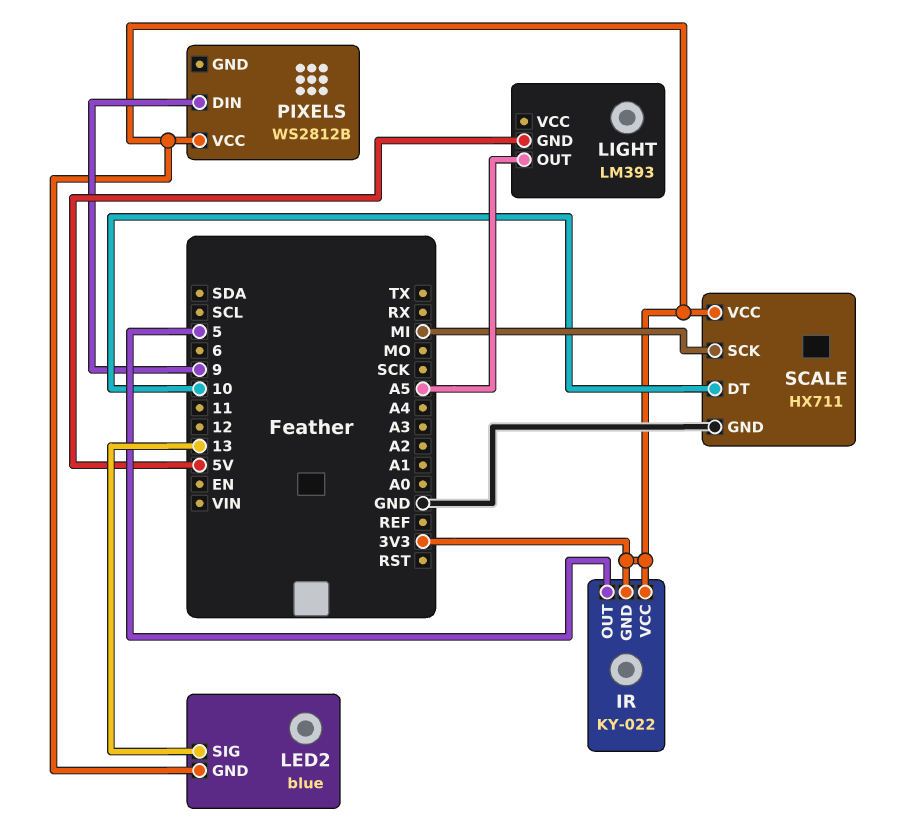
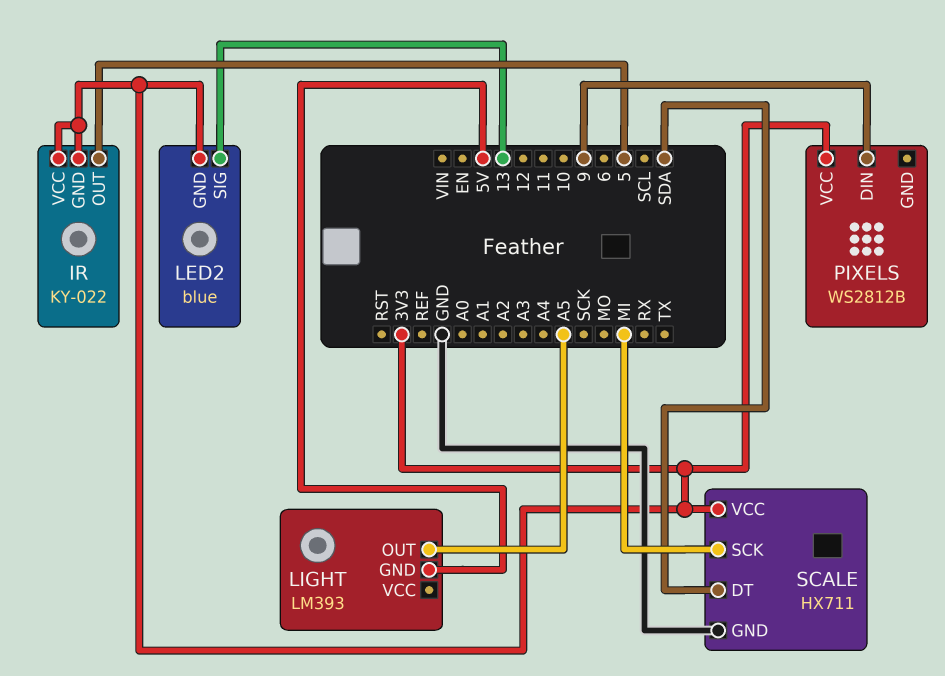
SCALE pin DT: 10 -> SDA

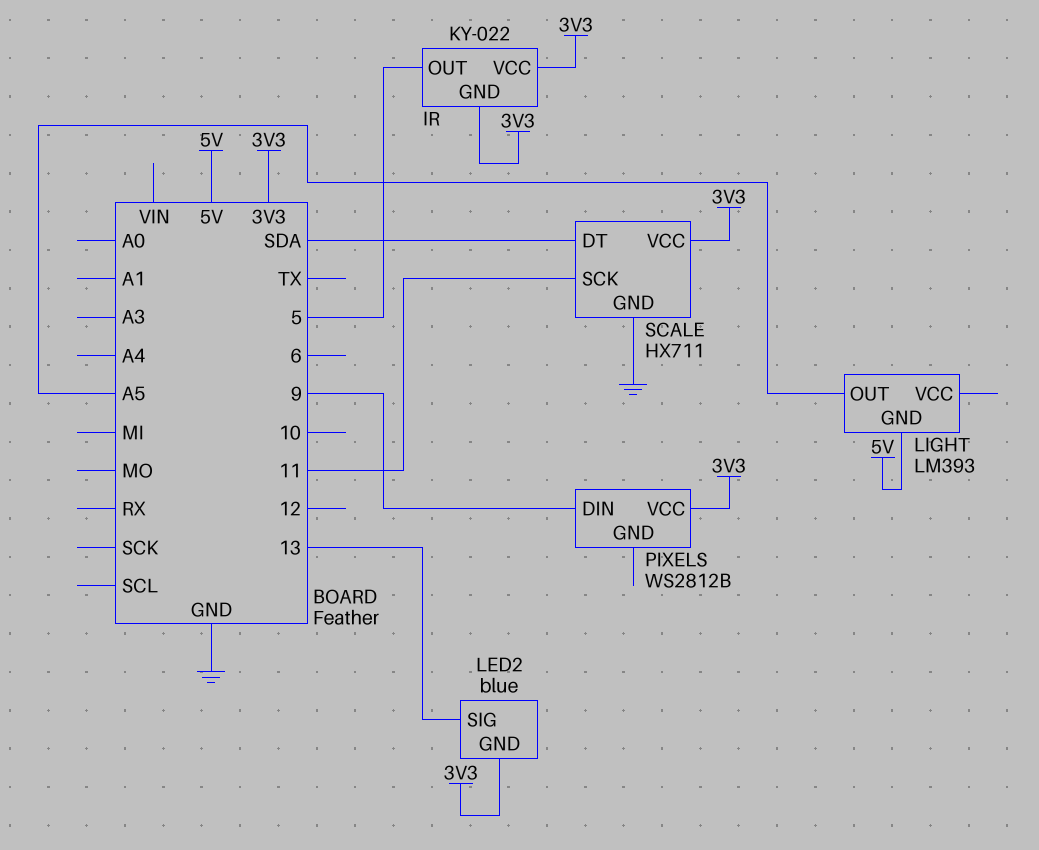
SCALE pin SCK: MI -> 11

